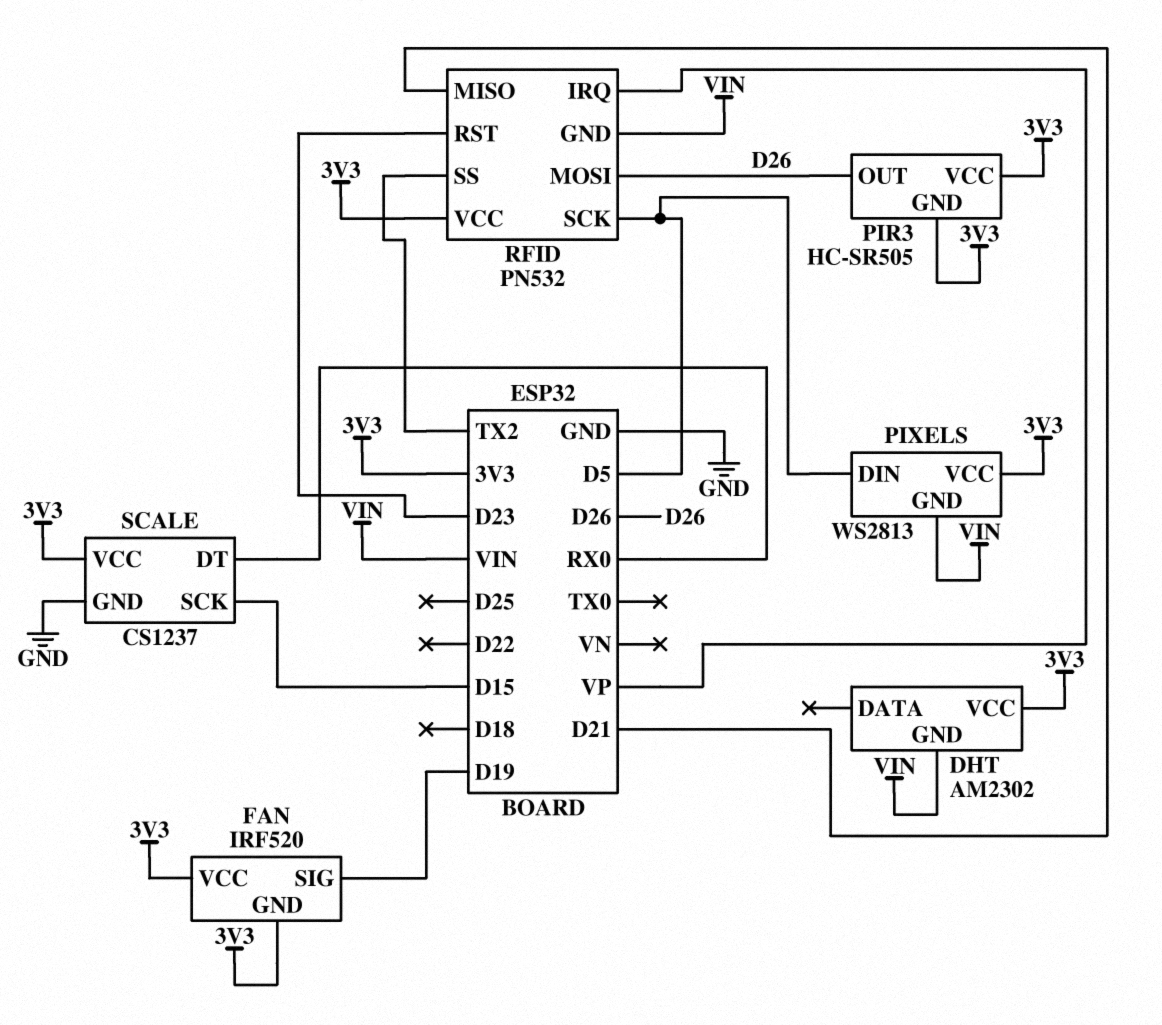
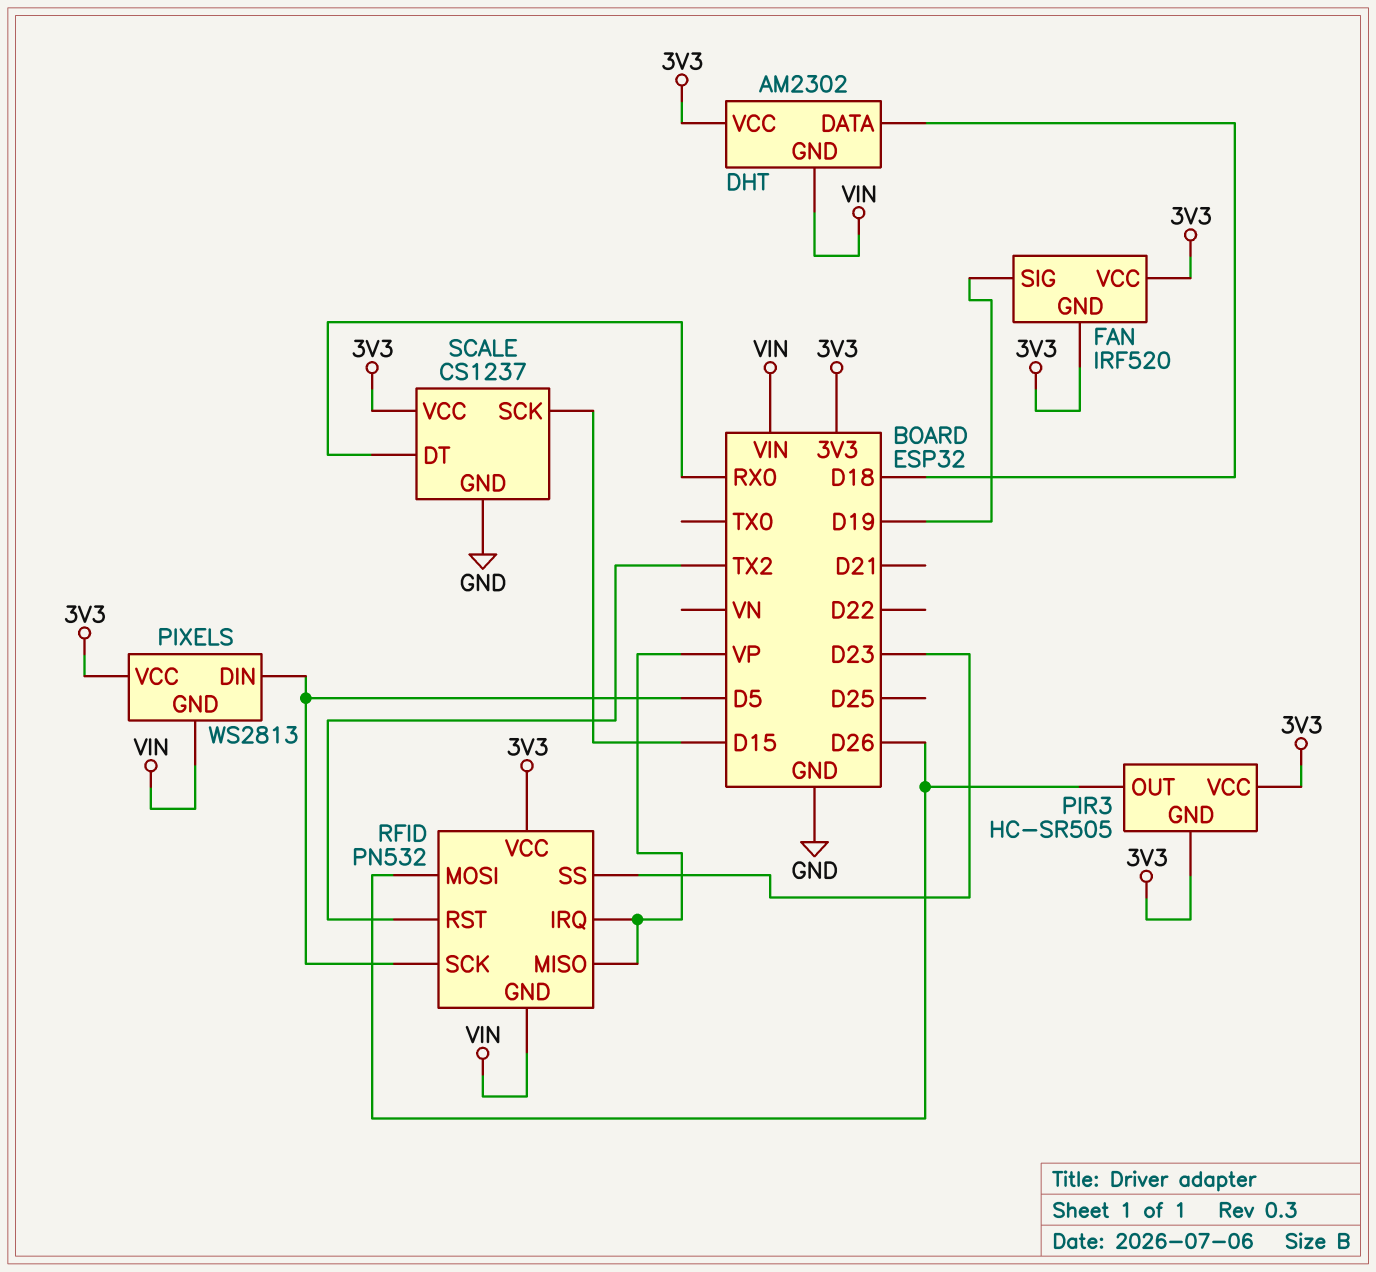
DHT pin DATA: none -> D18
RFID pin MISO: D21 -> VP
RFID pin RST: D23 -> TX2
RFID pin SS: TX2 -> D23

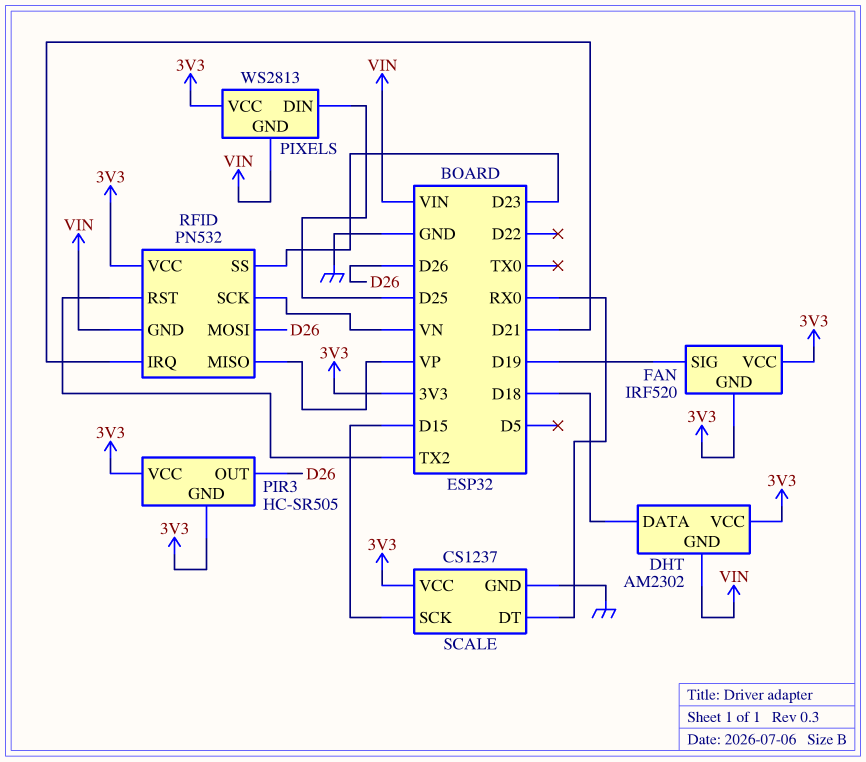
PIXELS pin DIN: D5 -> D25
RFID pin IRQ: VP -> D21
RFID pin SCK: D5 -> VN

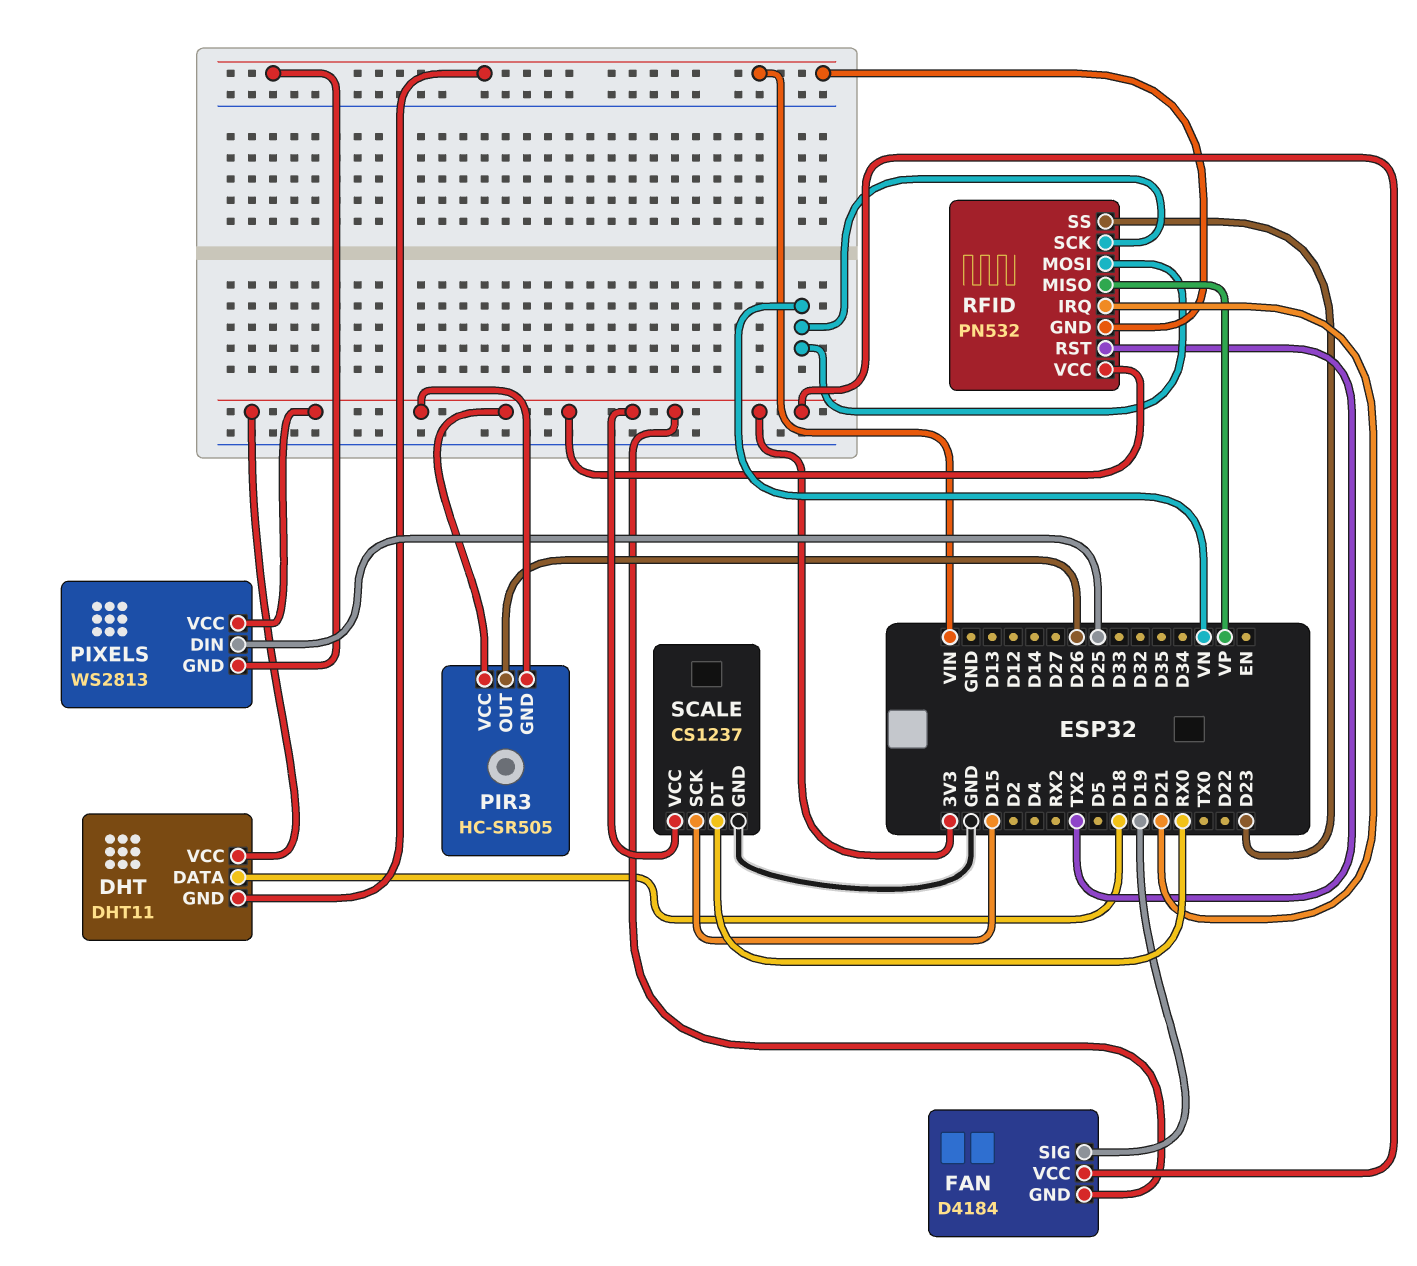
DHT: AM2302 -> DHT11
FAN: IRF520 -> D4184
RFID pin MOSI: D26 -> VN

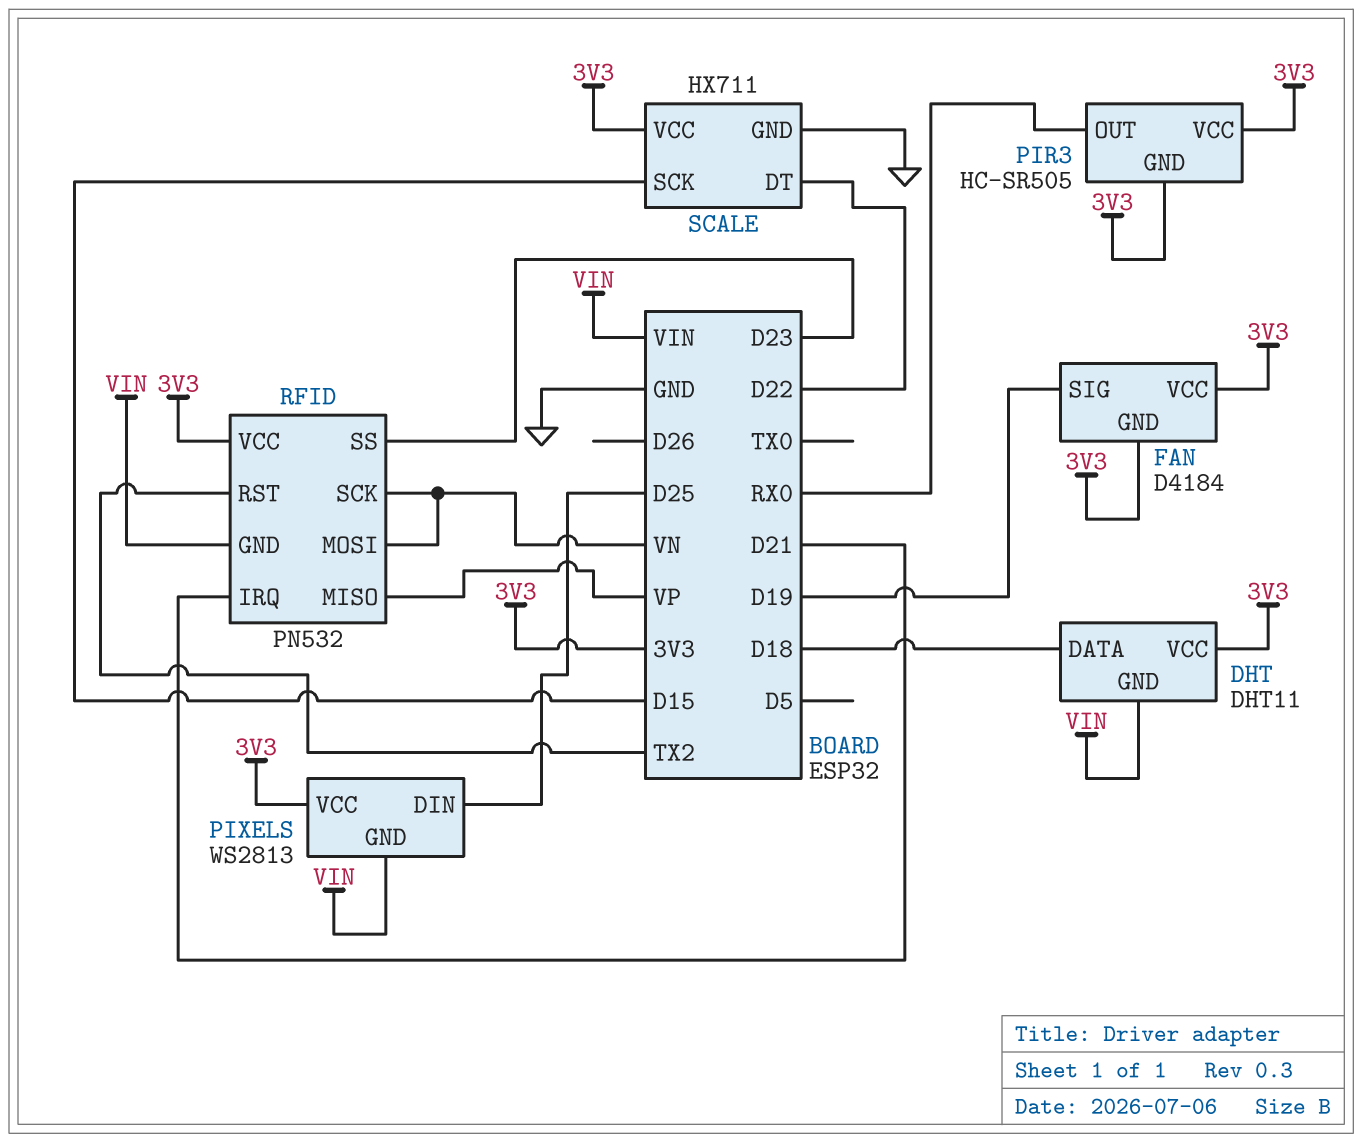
PIR3 pin OUT: D26 -> RX0
SCALE: CS1237 -> HX711
SCALE pin DT: RX0 -> D22

